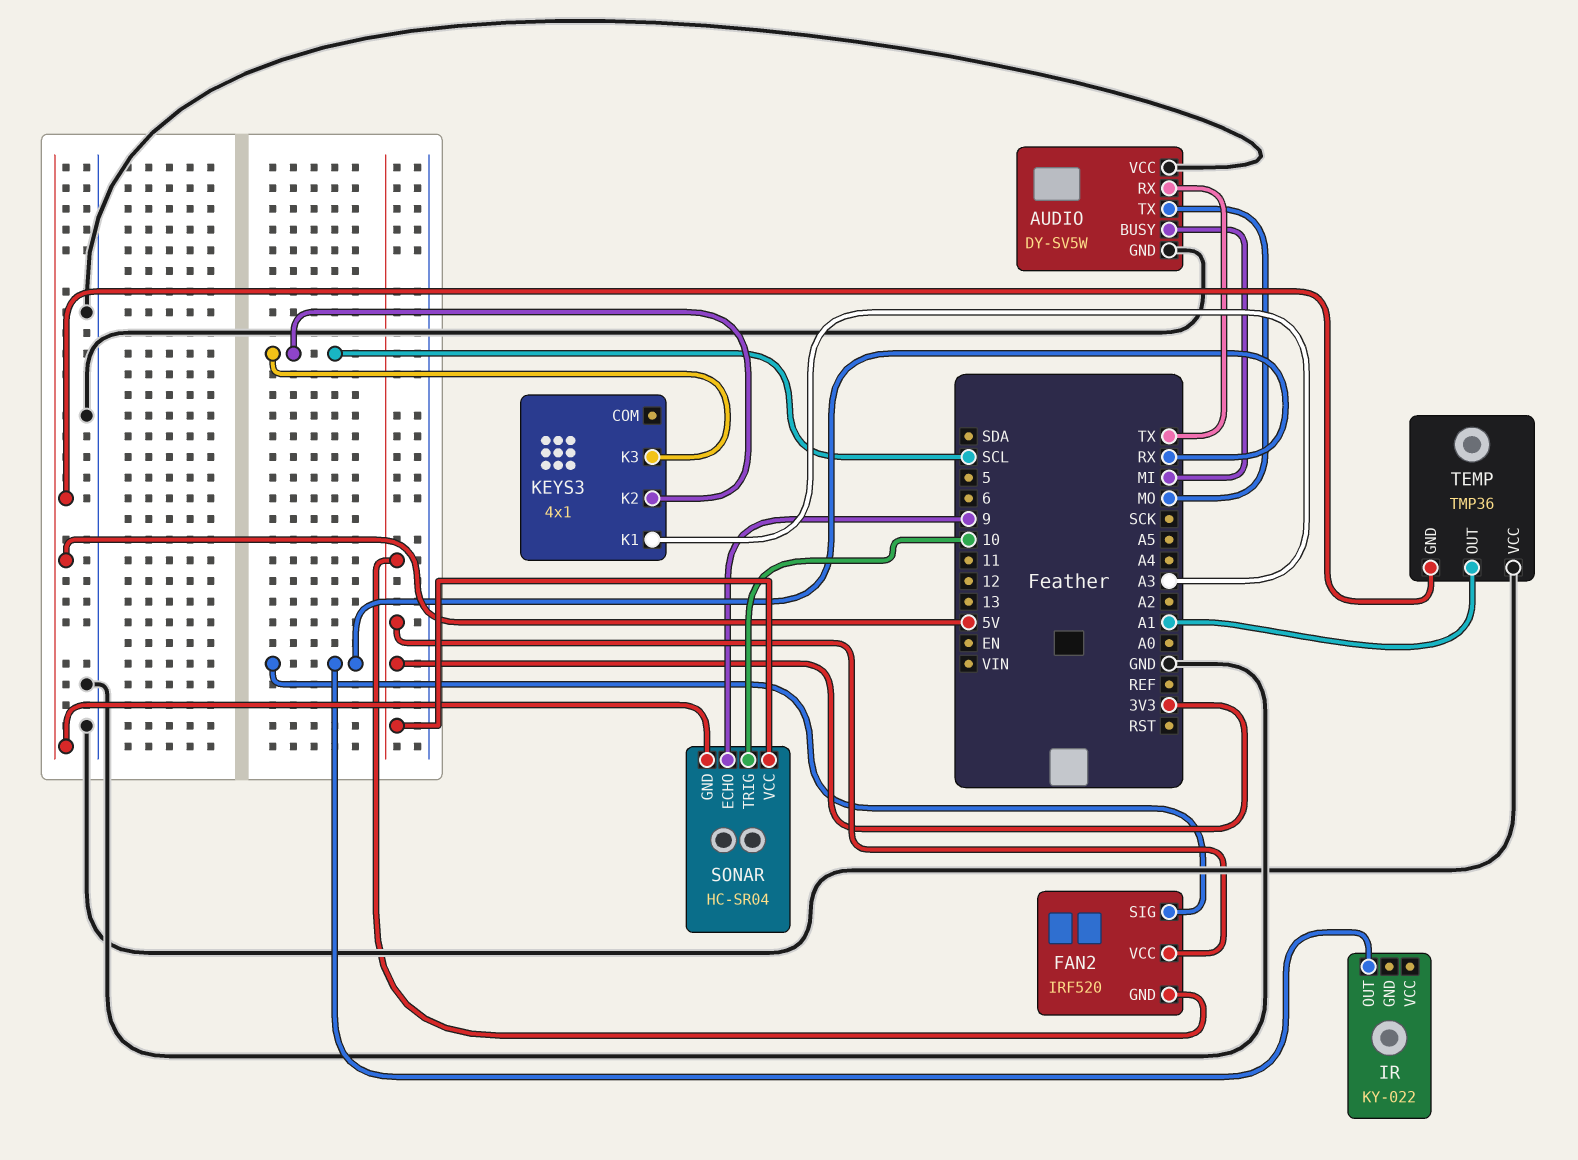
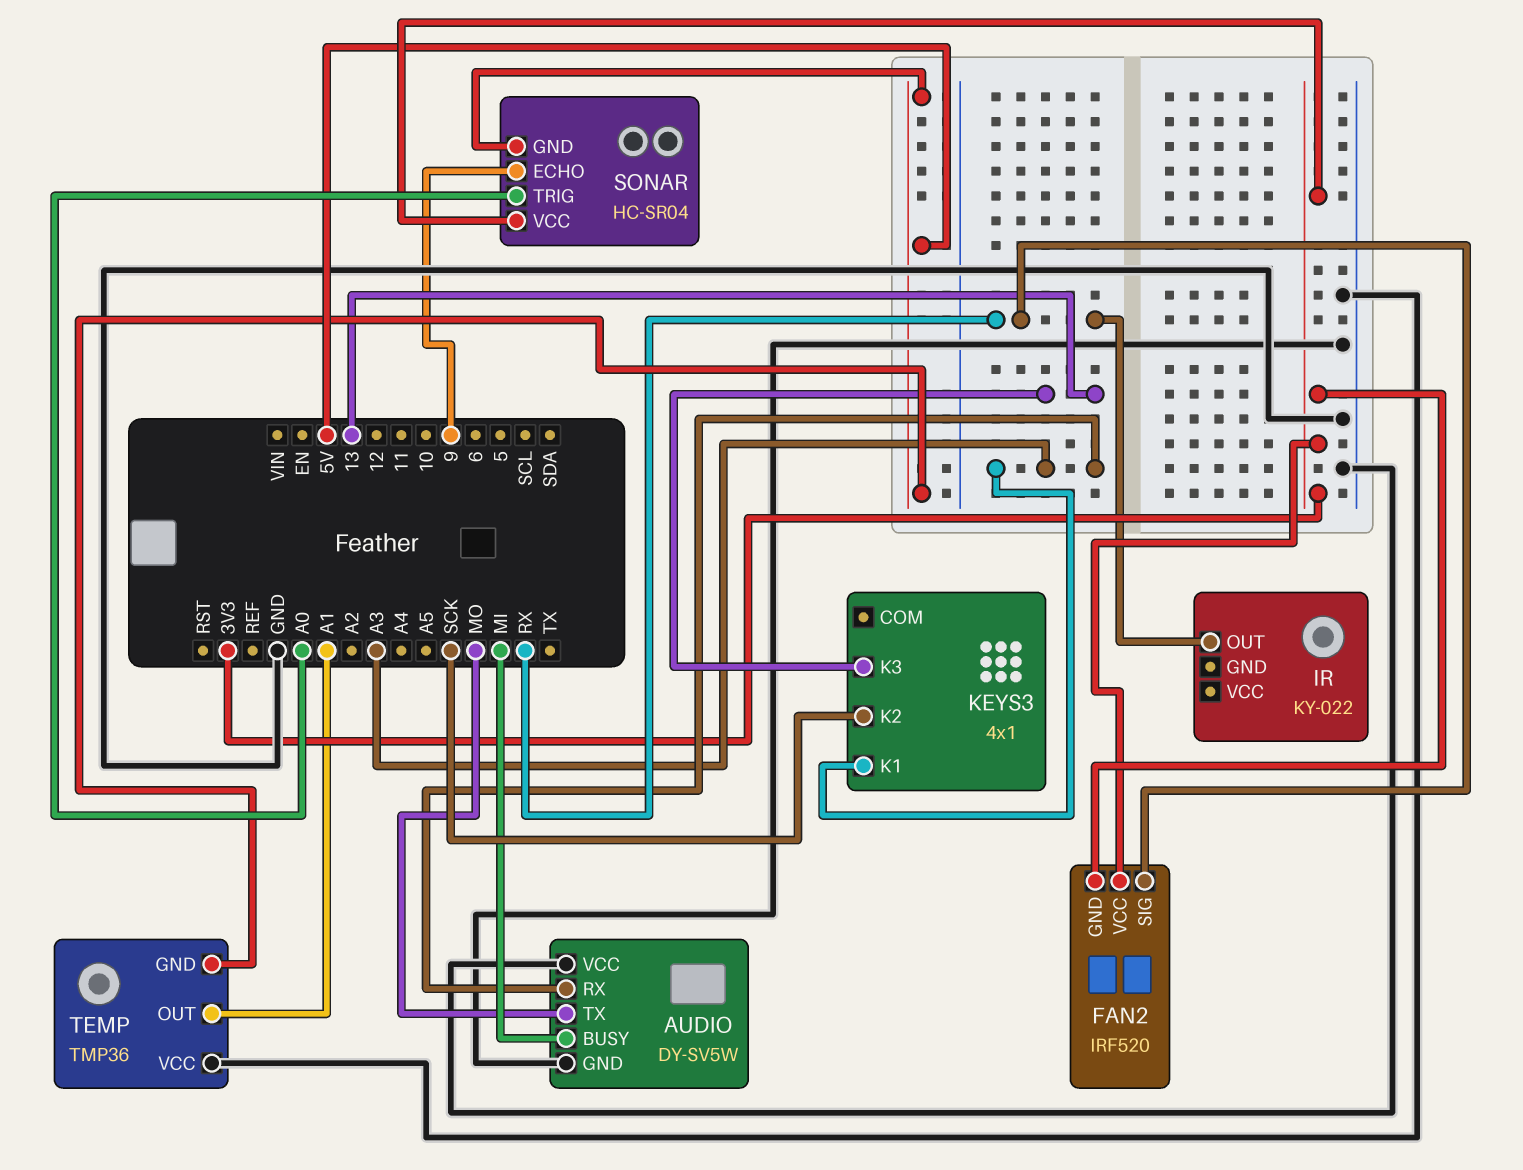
AUDIO pin RX: TX -> A3
KEYS3 pin K2: SCL -> SCK
KEYS3 pin K3: SCL -> 13
SONAR pin TRIG: 10 -> A0

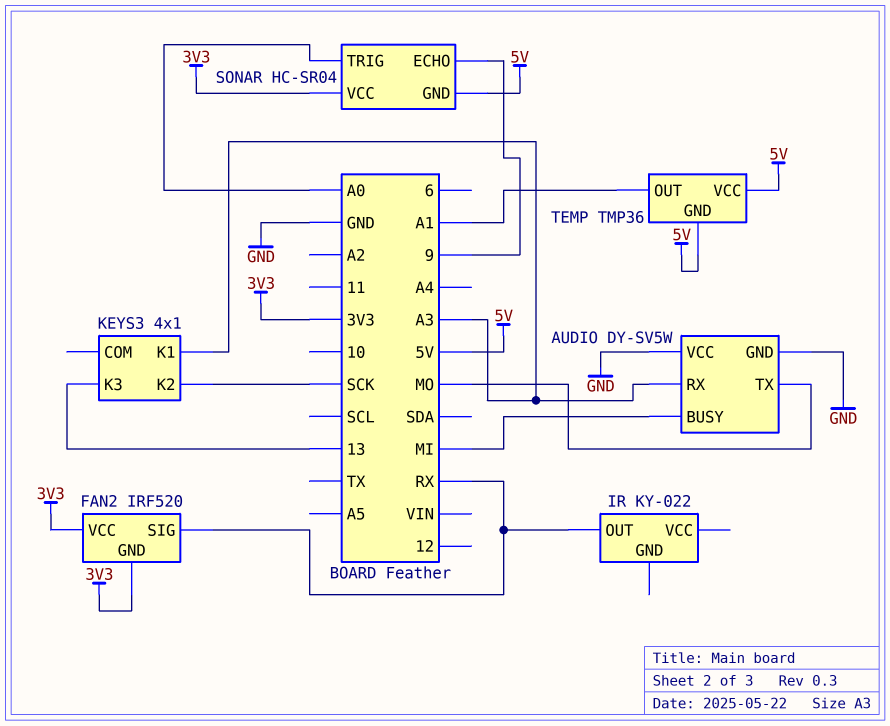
TEMP pin VCC: GND -> 5V

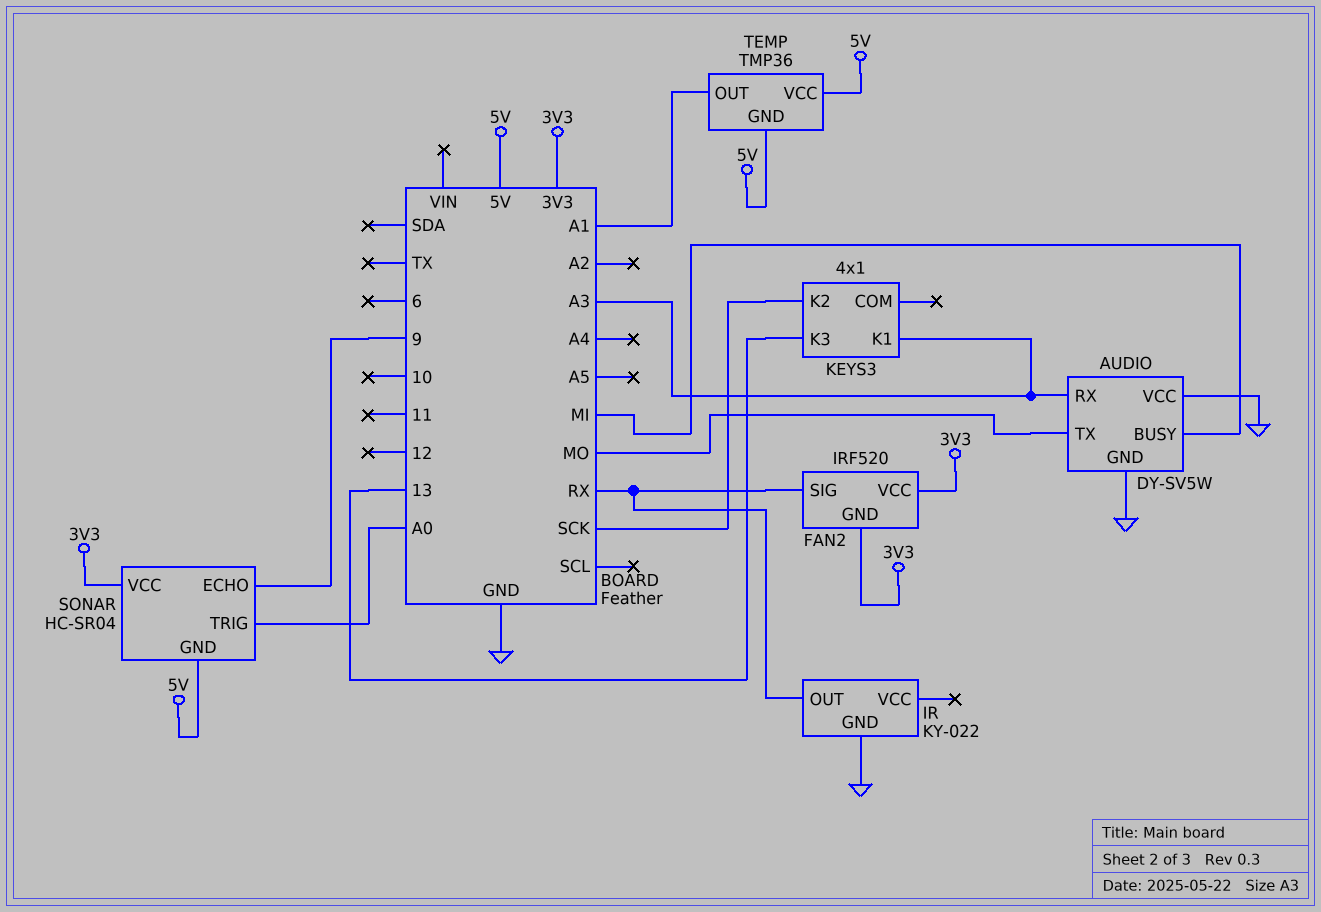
IR pin GND: none -> GND

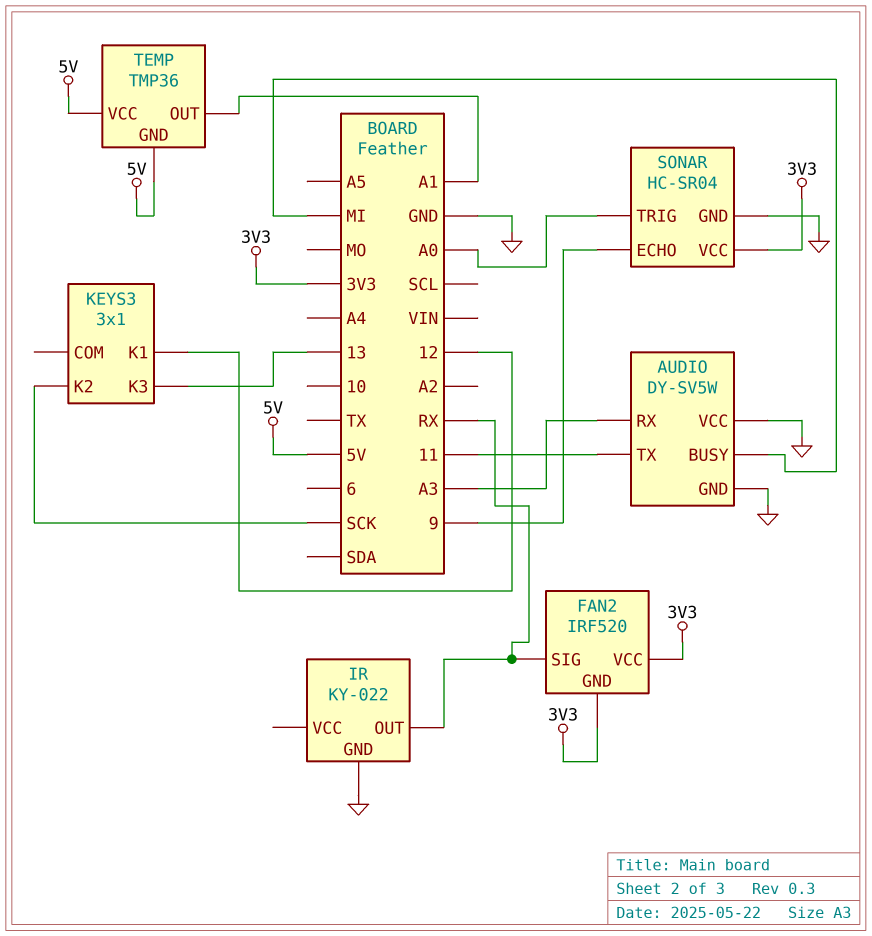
AUDIO pin TX: MO -> 11
KEYS3: 4x1 -> 3x1
KEYS3 pin K1: A3 -> 12
SONAR pin GND: 5V -> GND

